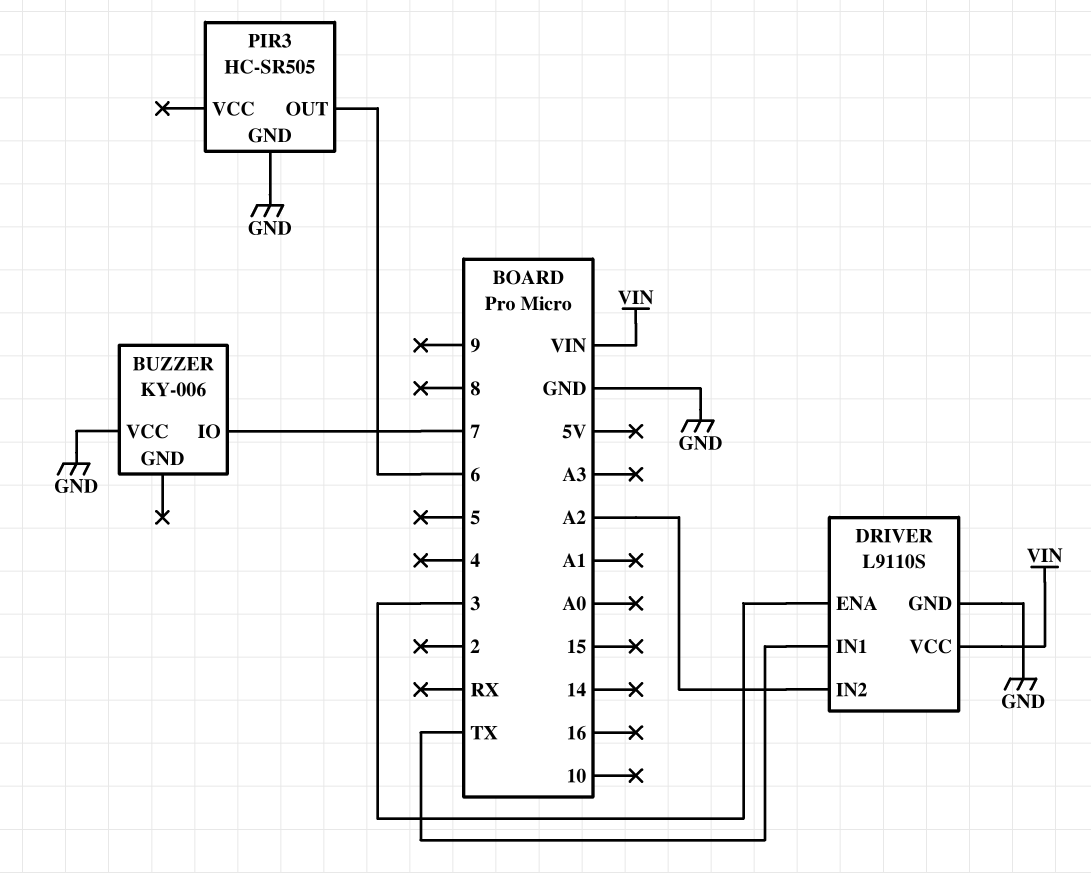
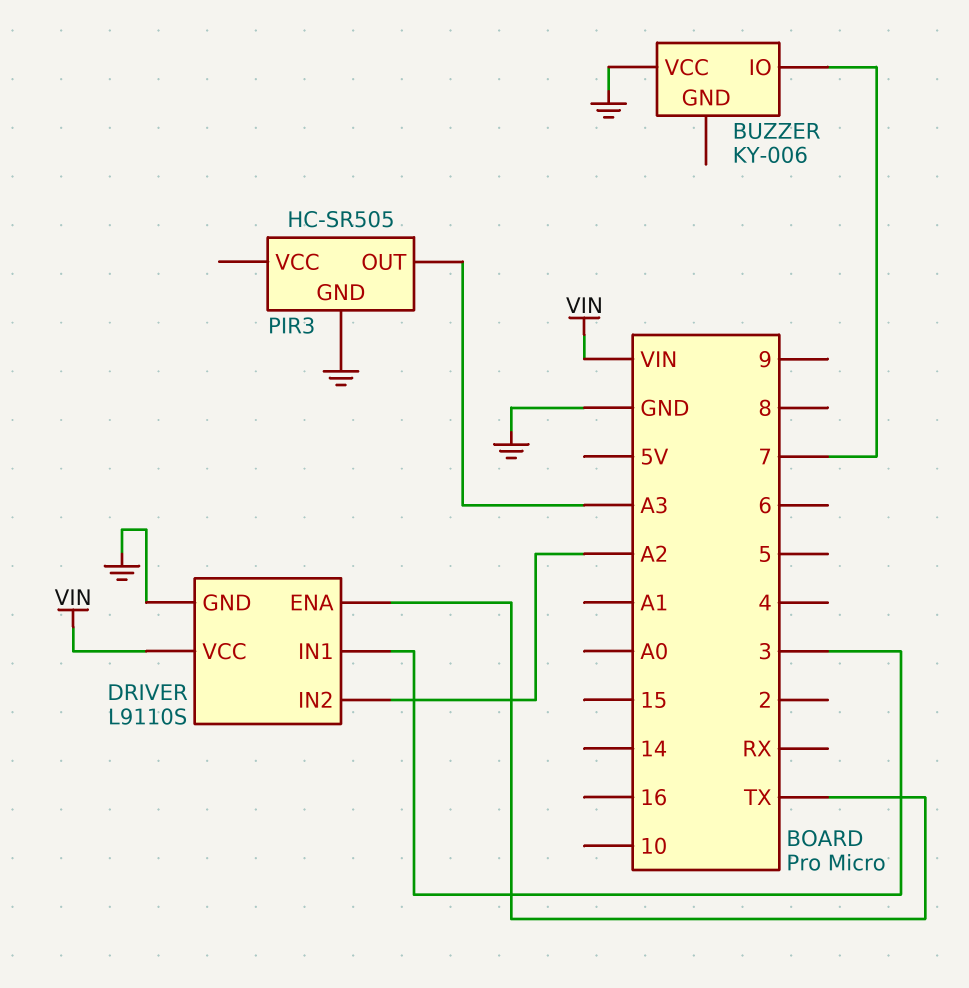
DRIVER pin ENA: 3 -> TX
DRIVER pin IN1: TX -> 3
PIR3 pin OUT: 6 -> A3

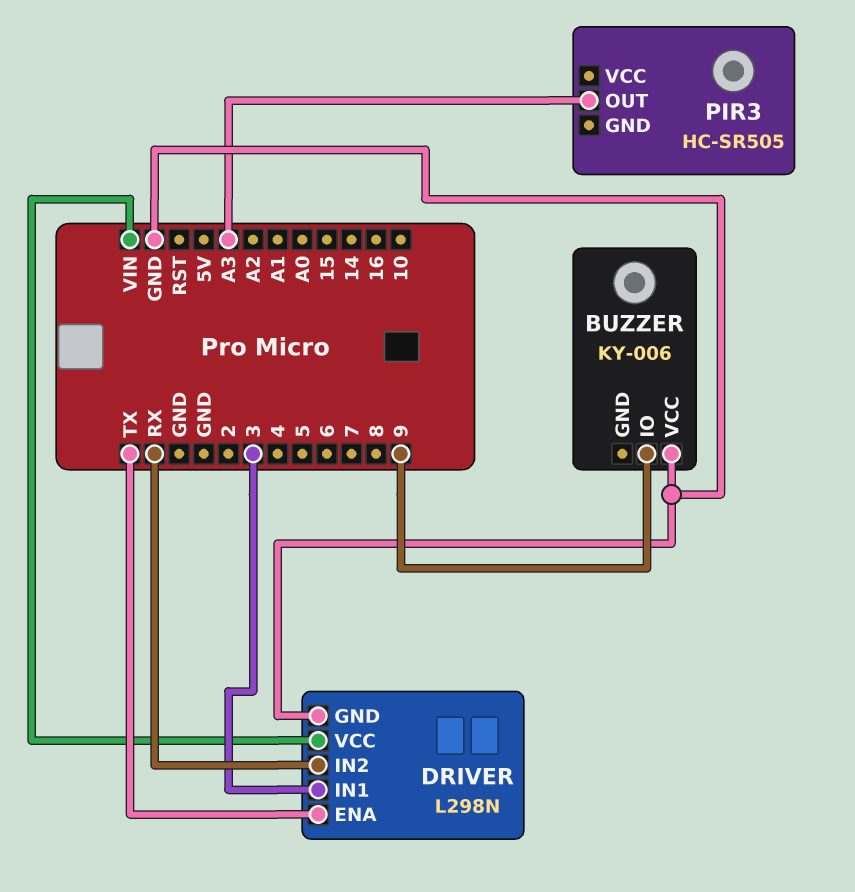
BUZZER pin IO: 7 -> 9
DRIVER: L9110S -> L298N
DRIVER pin IN2: A2 -> RX
PIR3 pin GND: GND -> none

